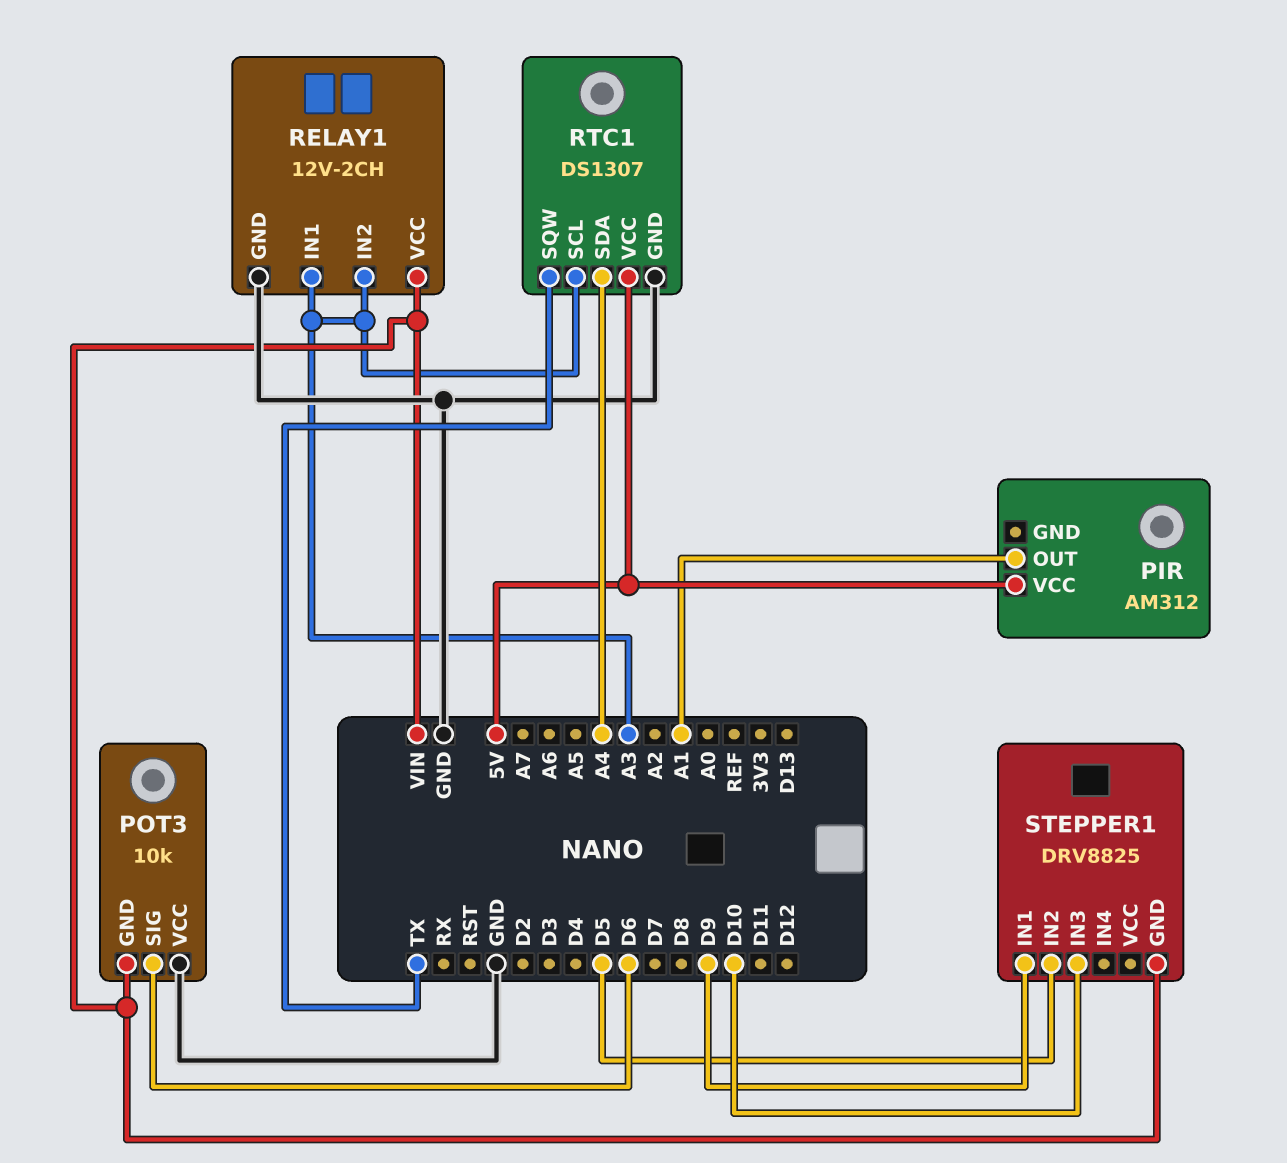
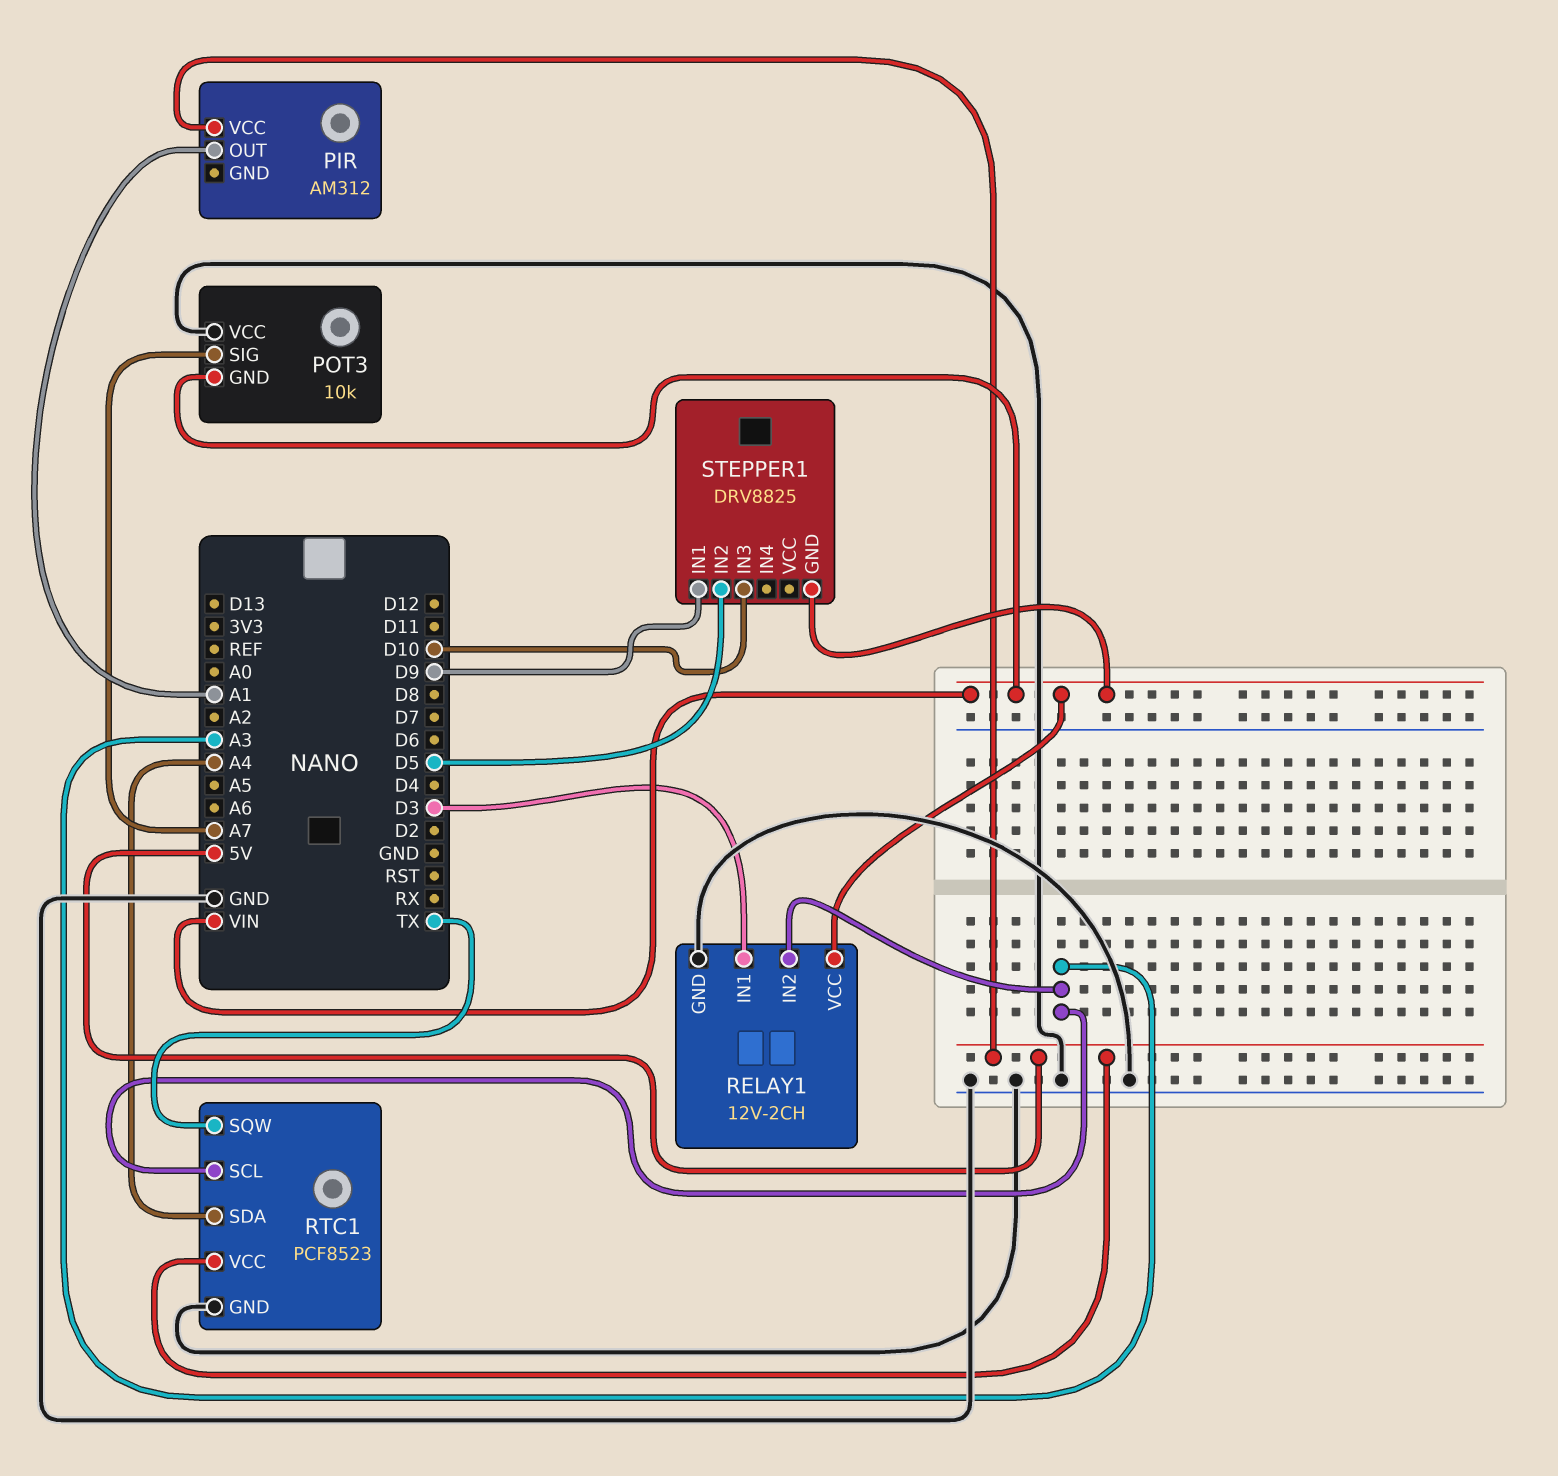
POT3 pin SIG: D6 -> A7
RELAY1 pin IN1: A3 -> D3
RTC1: DS1307 -> PCF8523

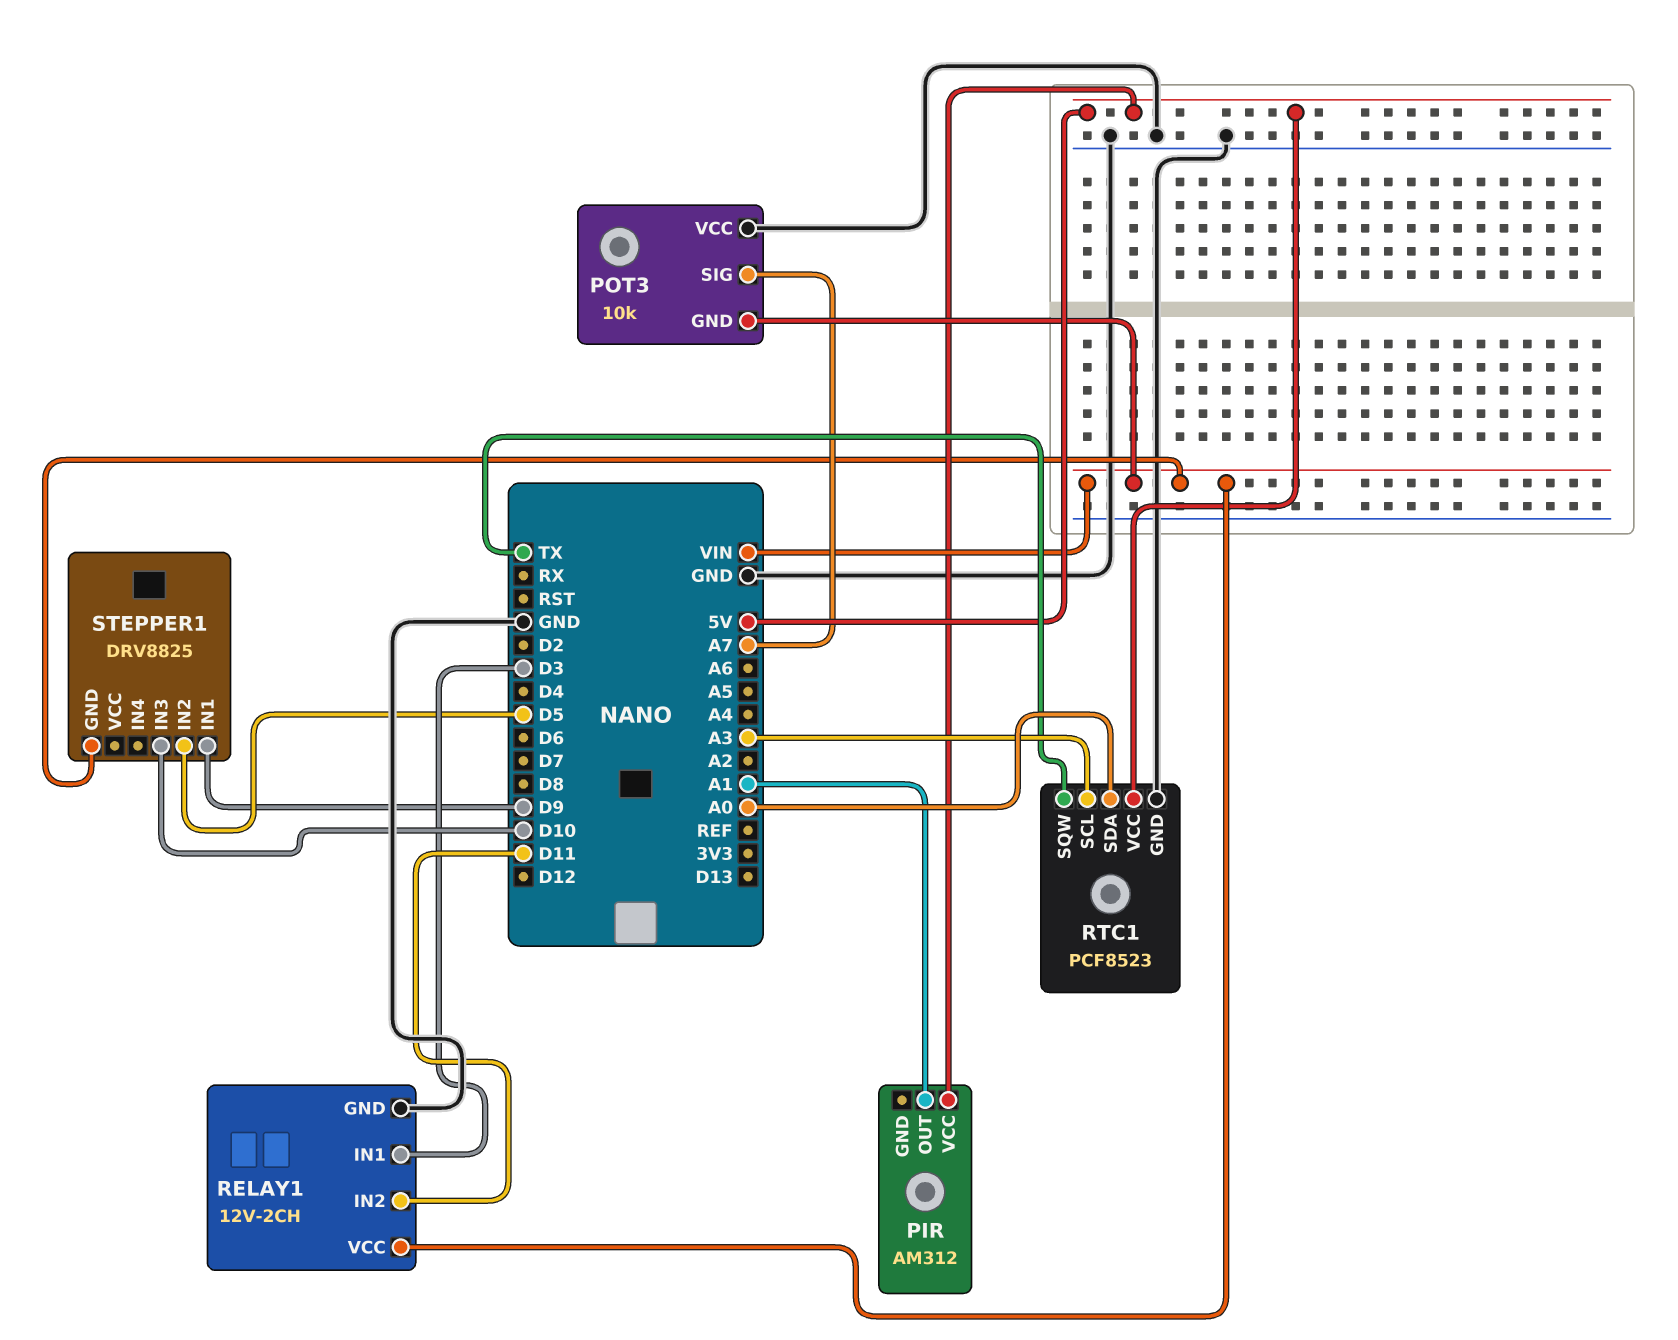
RELAY1 pin IN2: A3 -> D11
RTC1 pin SDA: A4 -> A0

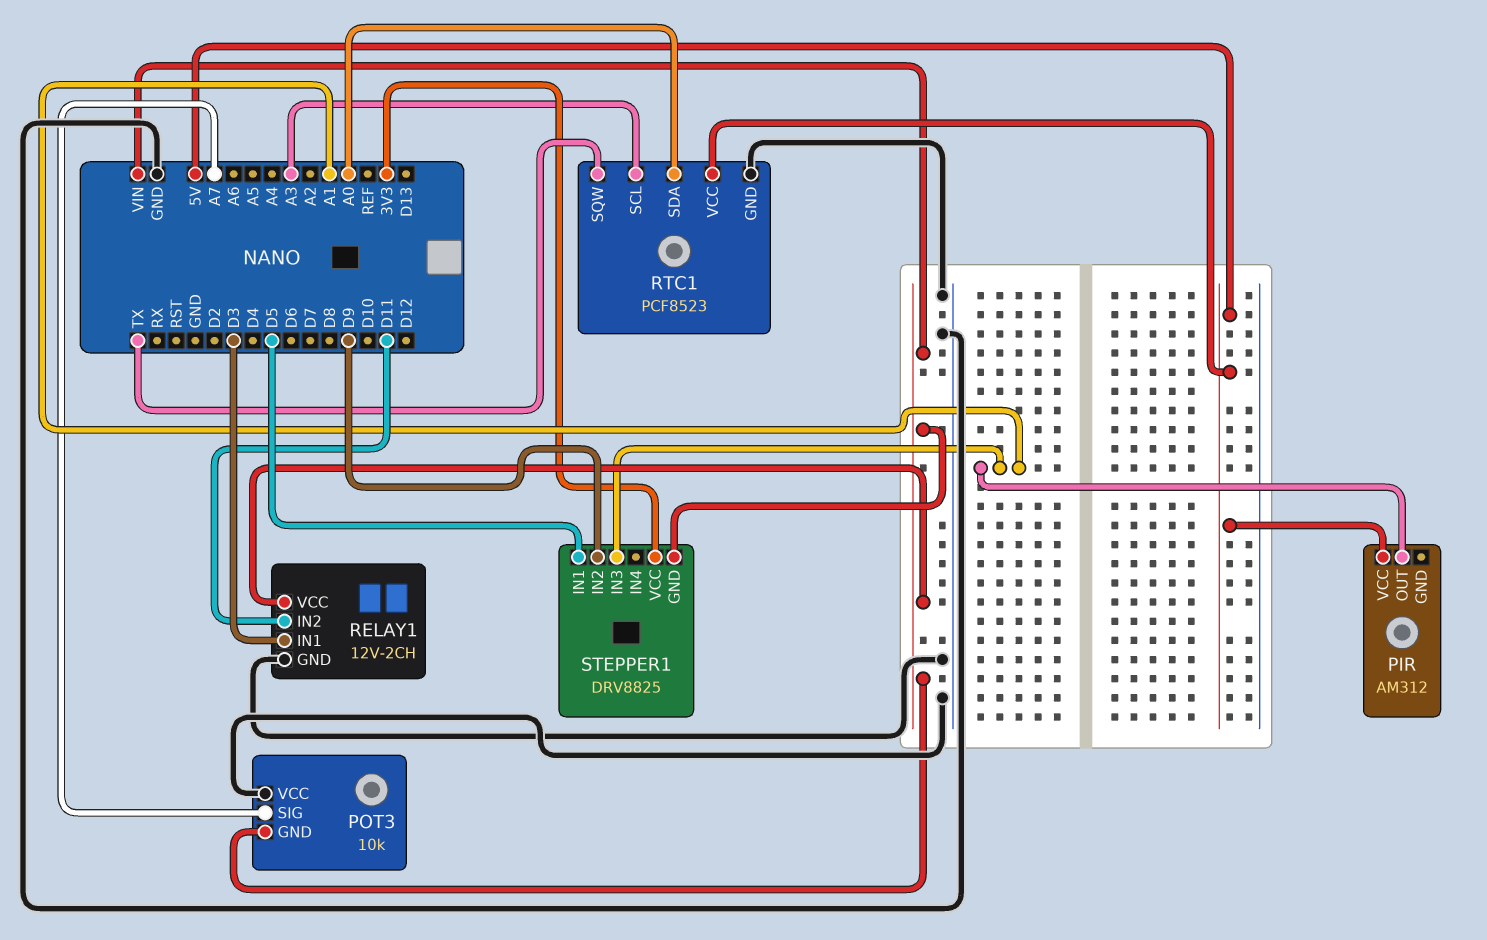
STEPPER1 pin IN1: D9 -> D5
STEPPER1 pin IN2: D5 -> D9
STEPPER1 pin IN3: D10 -> A1
STEPPER1 pin VCC: none -> 3V3

